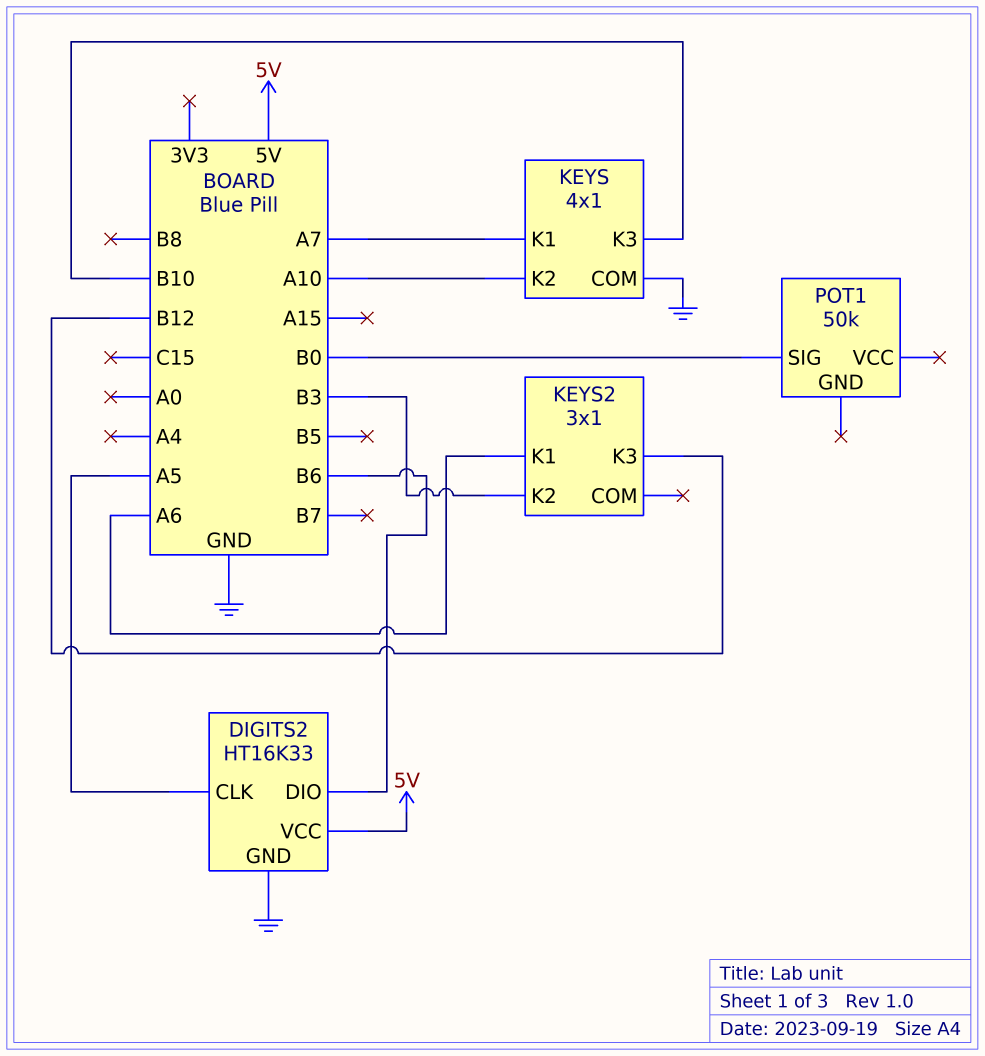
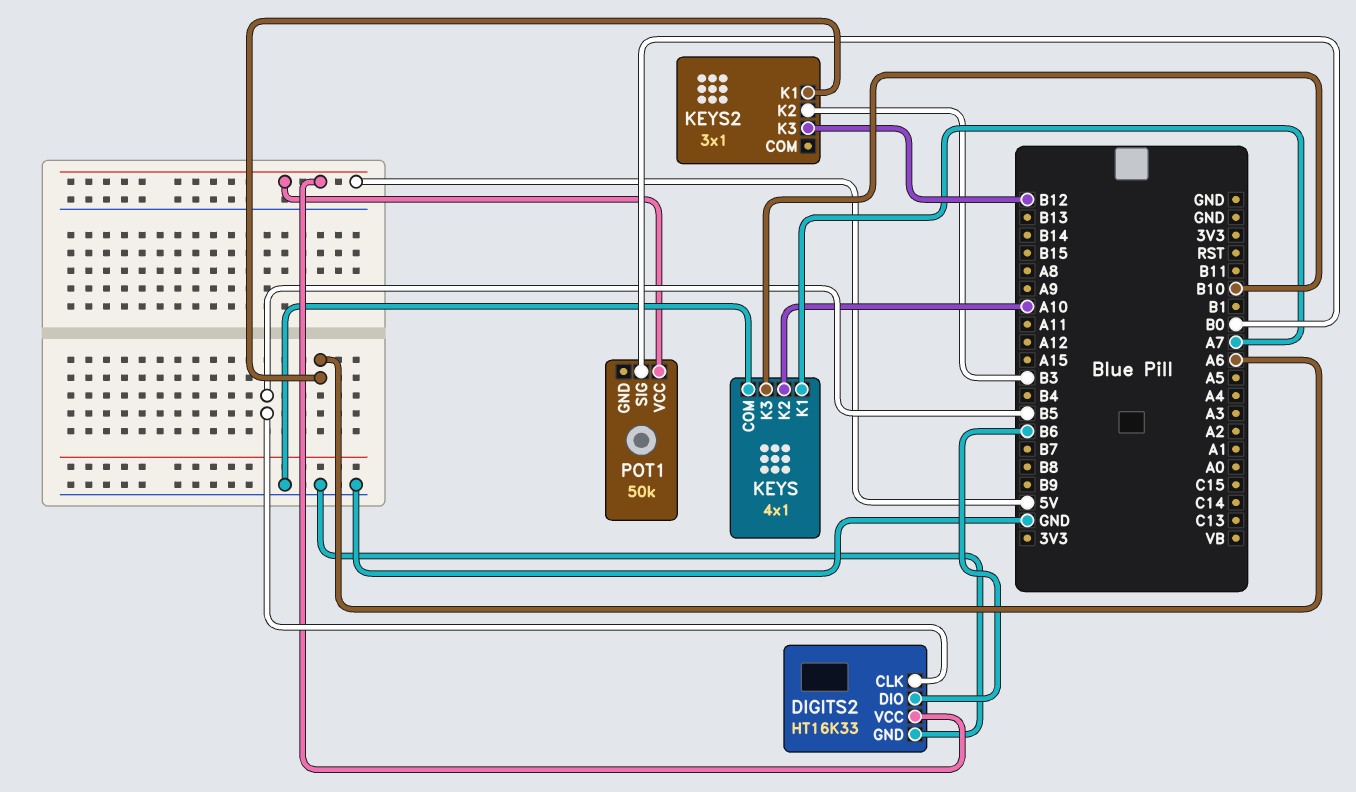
DIGITS2 pin CLK: A5 -> B5
POT1 pin VCC: none -> 5V

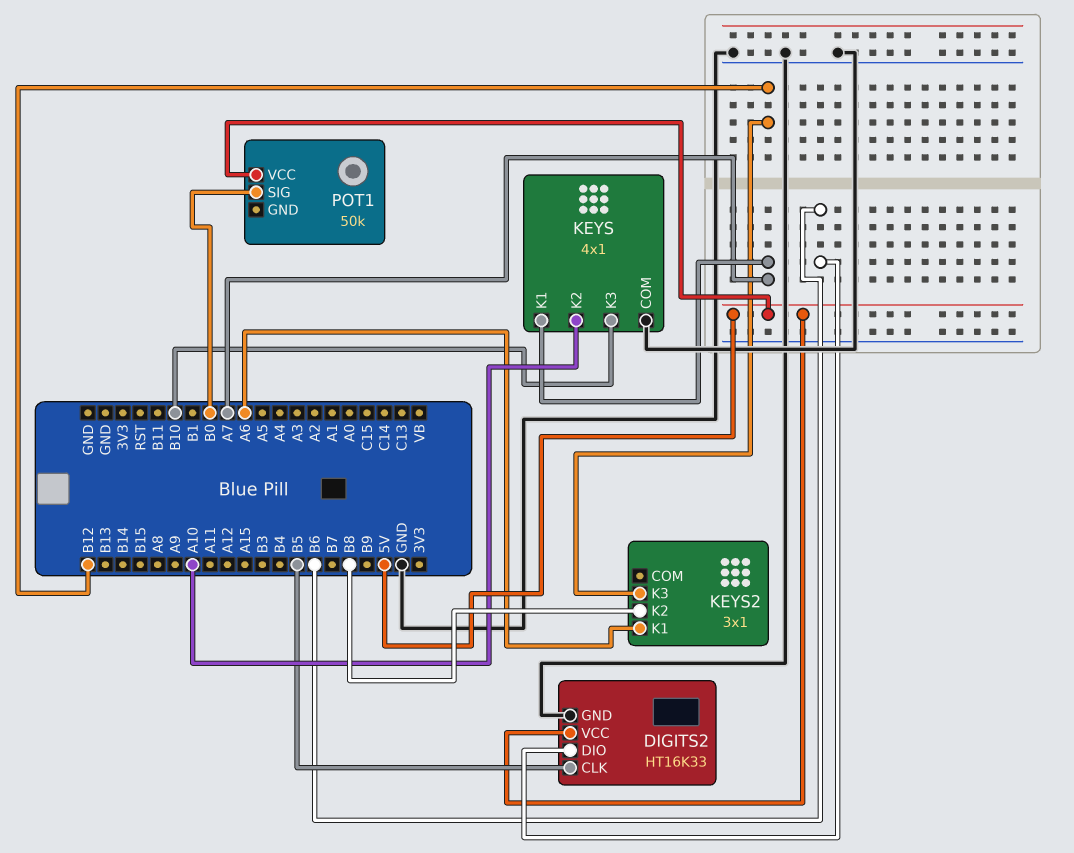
KEYS2 pin K2: B3 -> B8

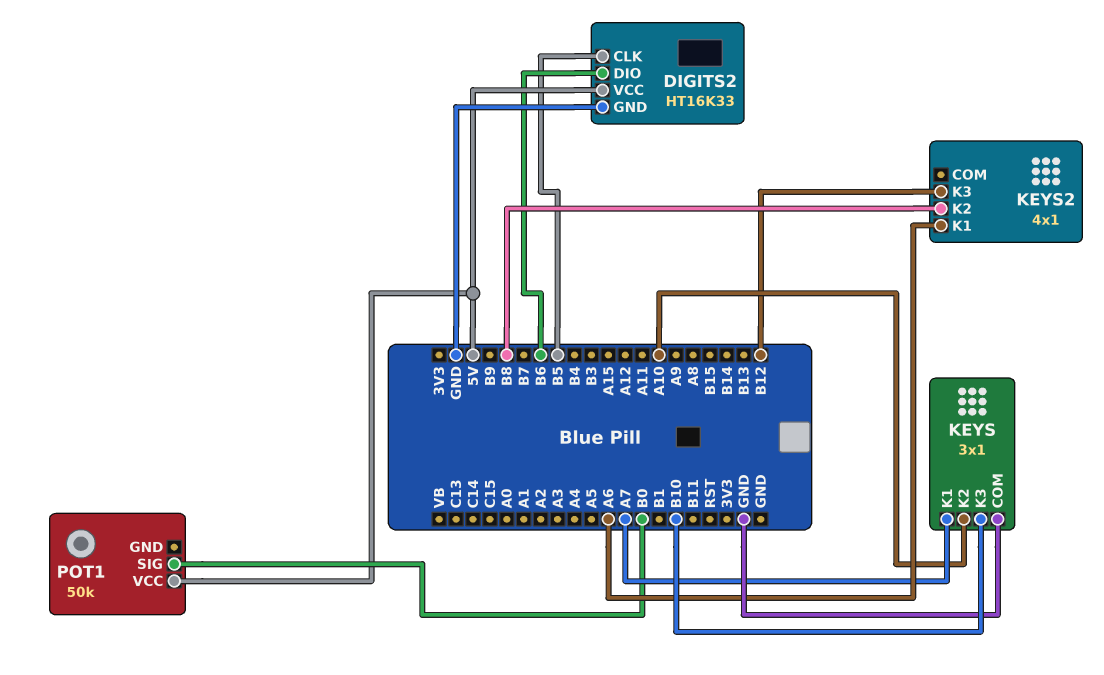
KEYS: 4x1 -> 3x1
KEYS2: 3x1 -> 4x1

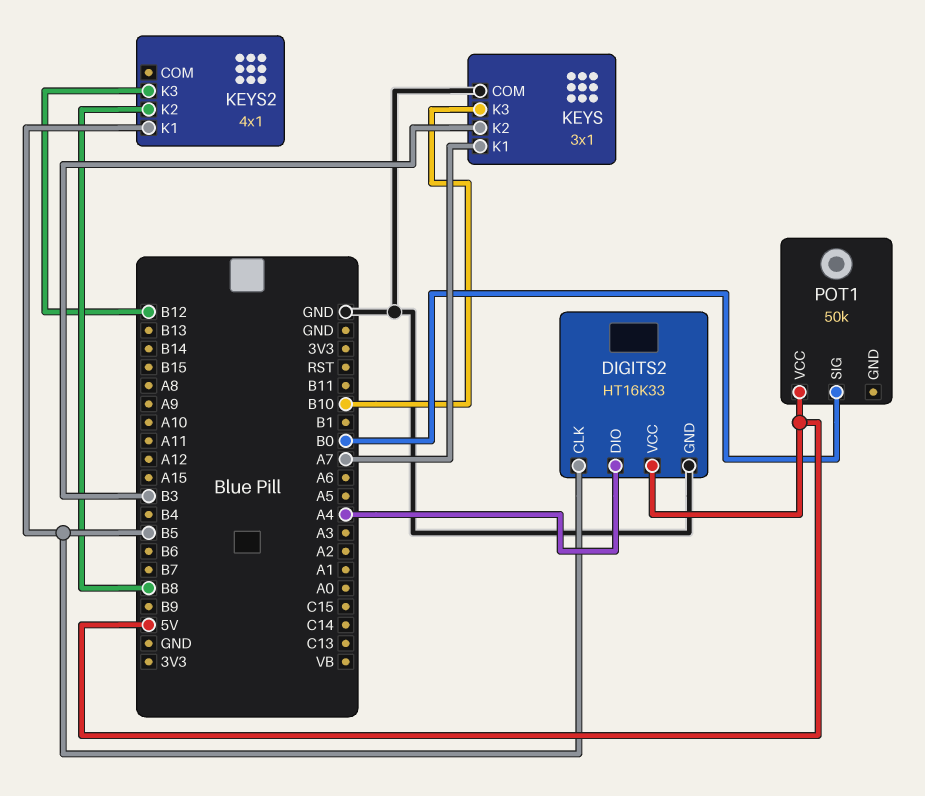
DIGITS2 pin DIO: B6 -> A4
KEYS pin K2: A10 -> B3
KEYS2 pin K1: A6 -> B5

